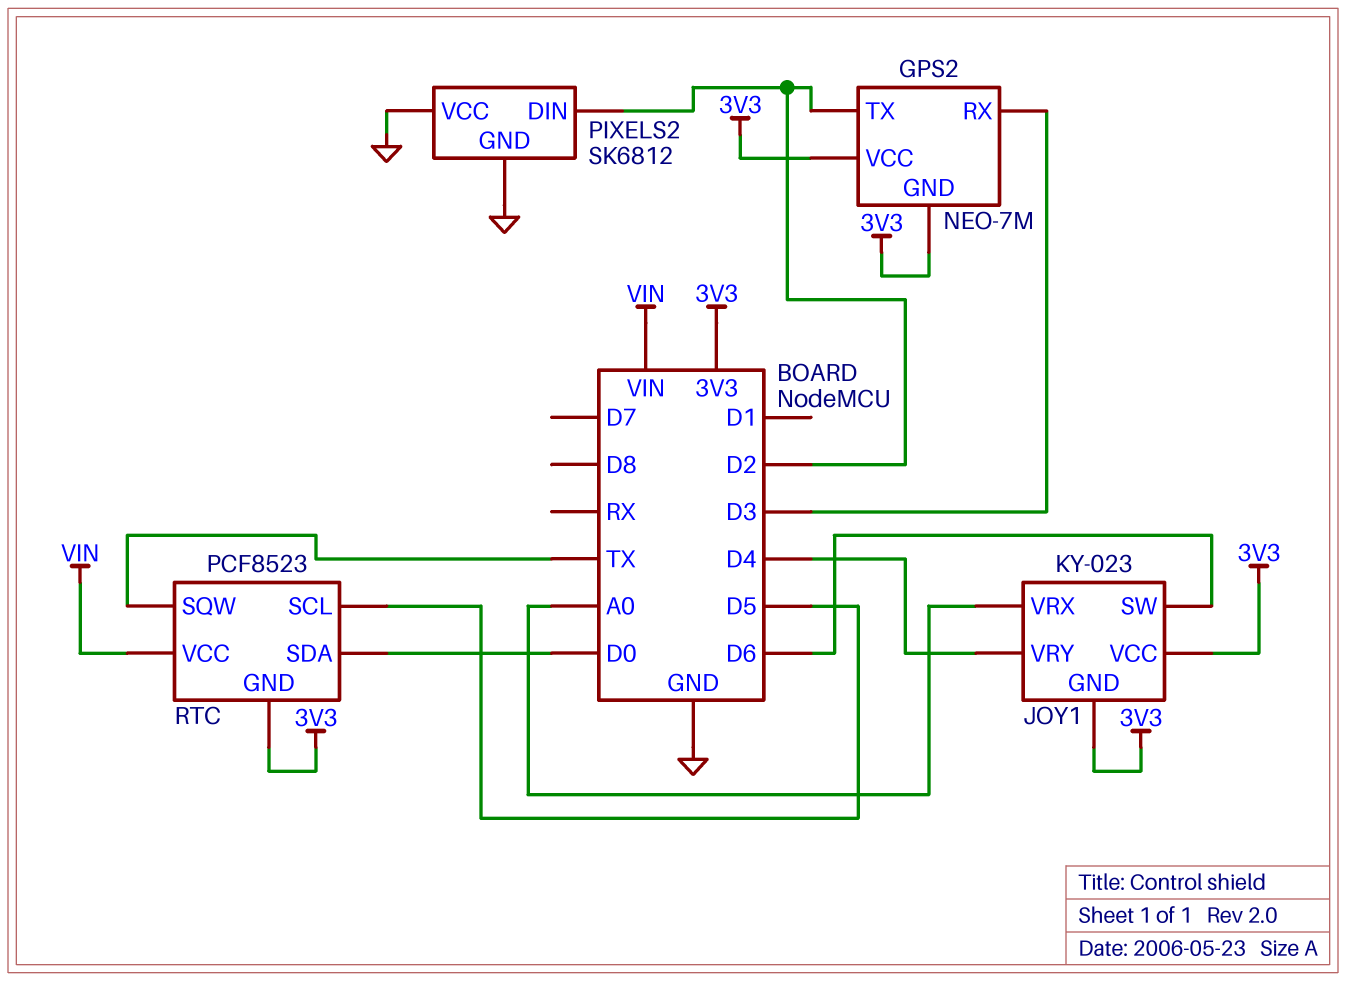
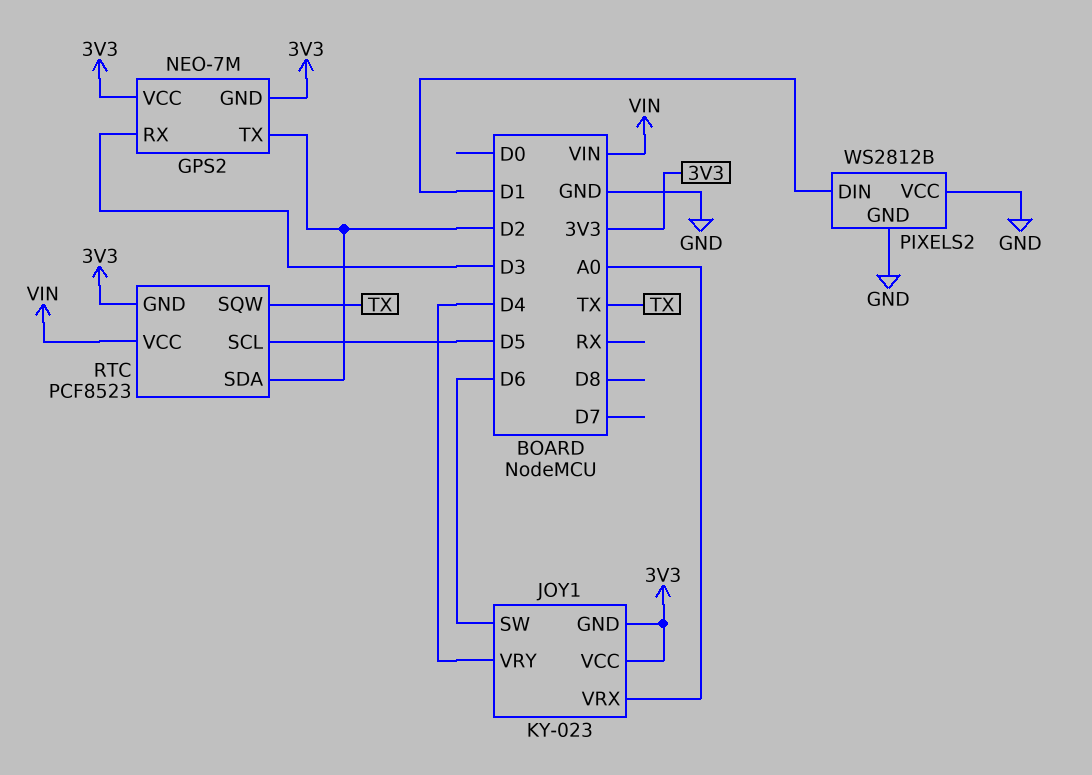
PIXELS2: SK6812 -> WS2812B
PIXELS2 pin DIN: D2 -> D1
RTC pin SDA: D0 -> D2

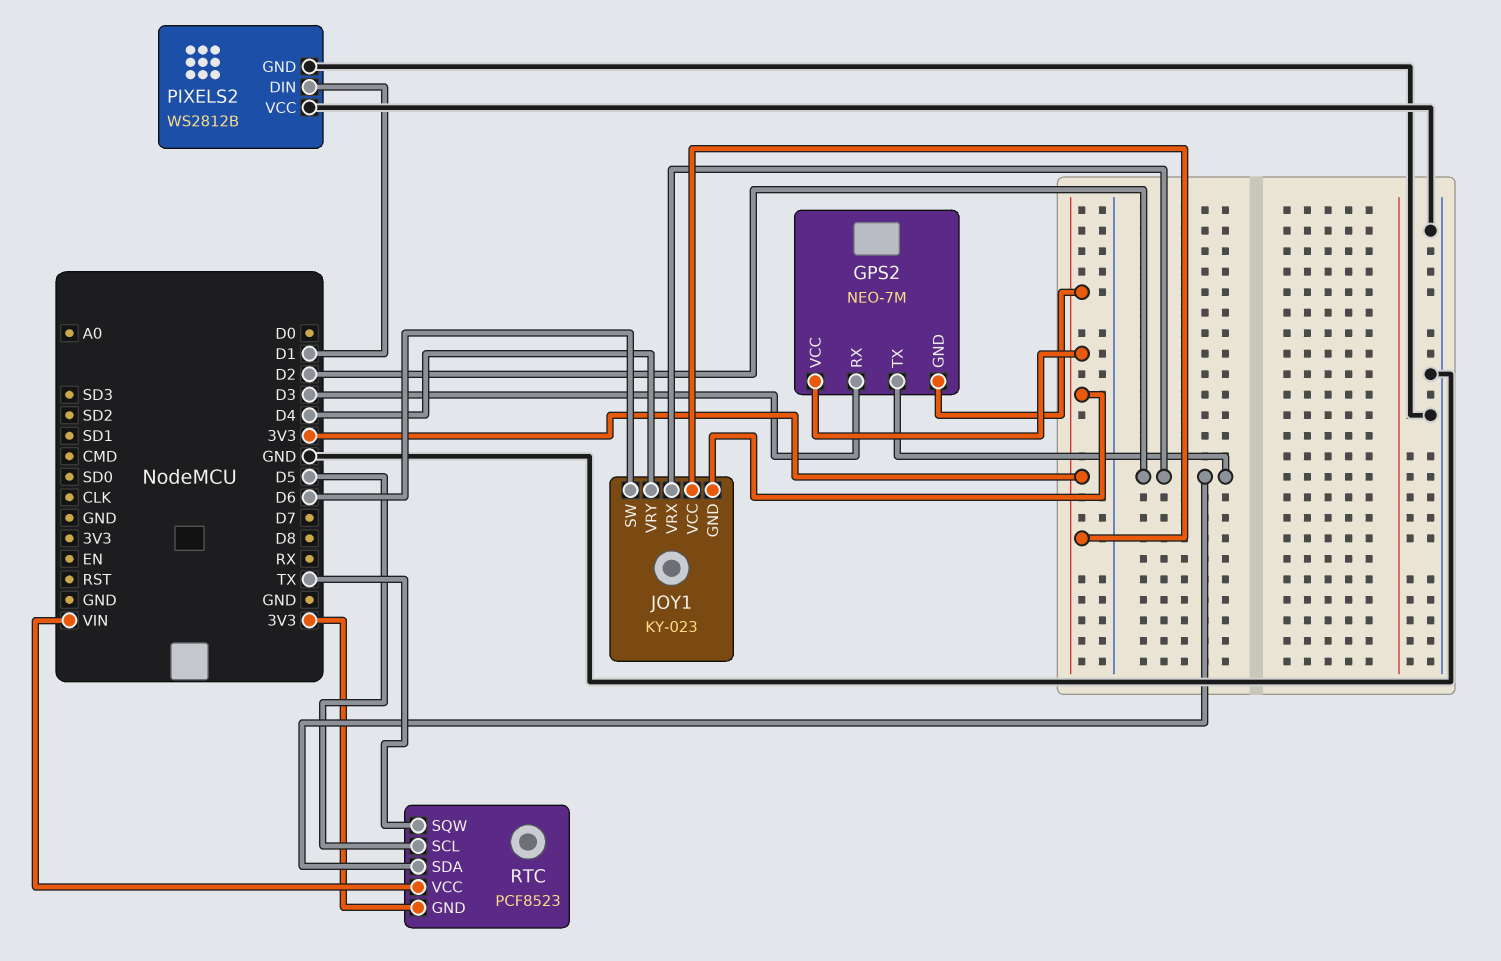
JOY1 pin VRX: A0 -> D2

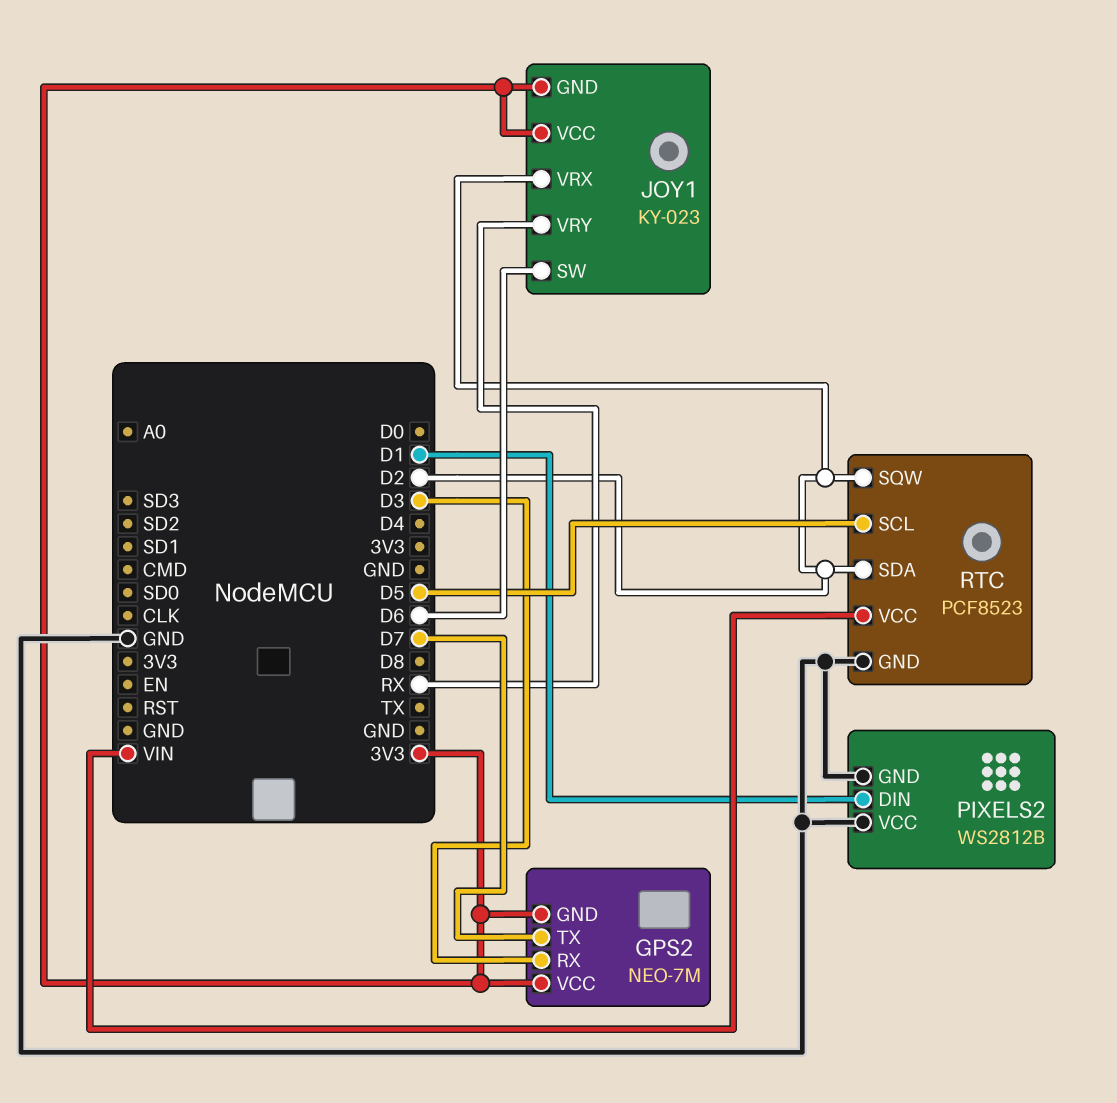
GPS2 pin TX: D2 -> D7
JOY1 pin VRY: D4 -> RX
RTC pin GND: 3V3 -> GND
RTC pin SQW: TX -> D2

